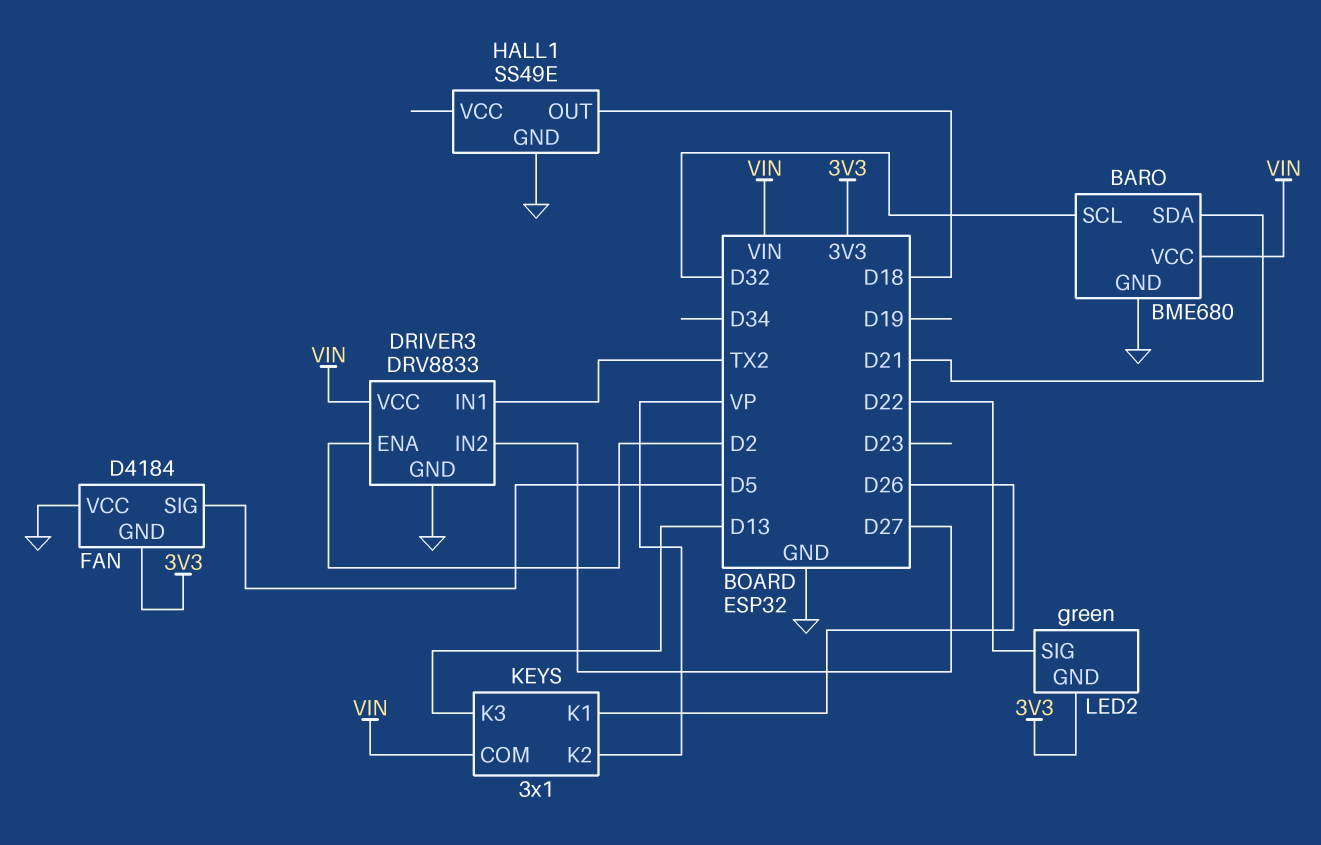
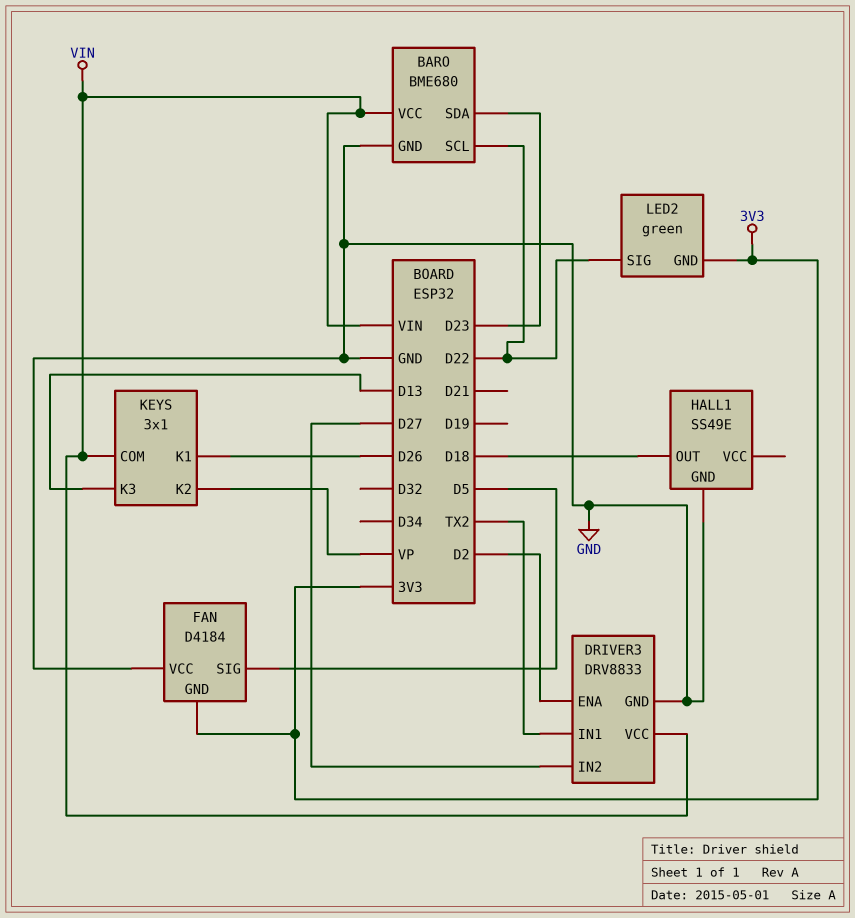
BARO pin SCL: D32 -> D22
BARO pin SDA: D21 -> D23

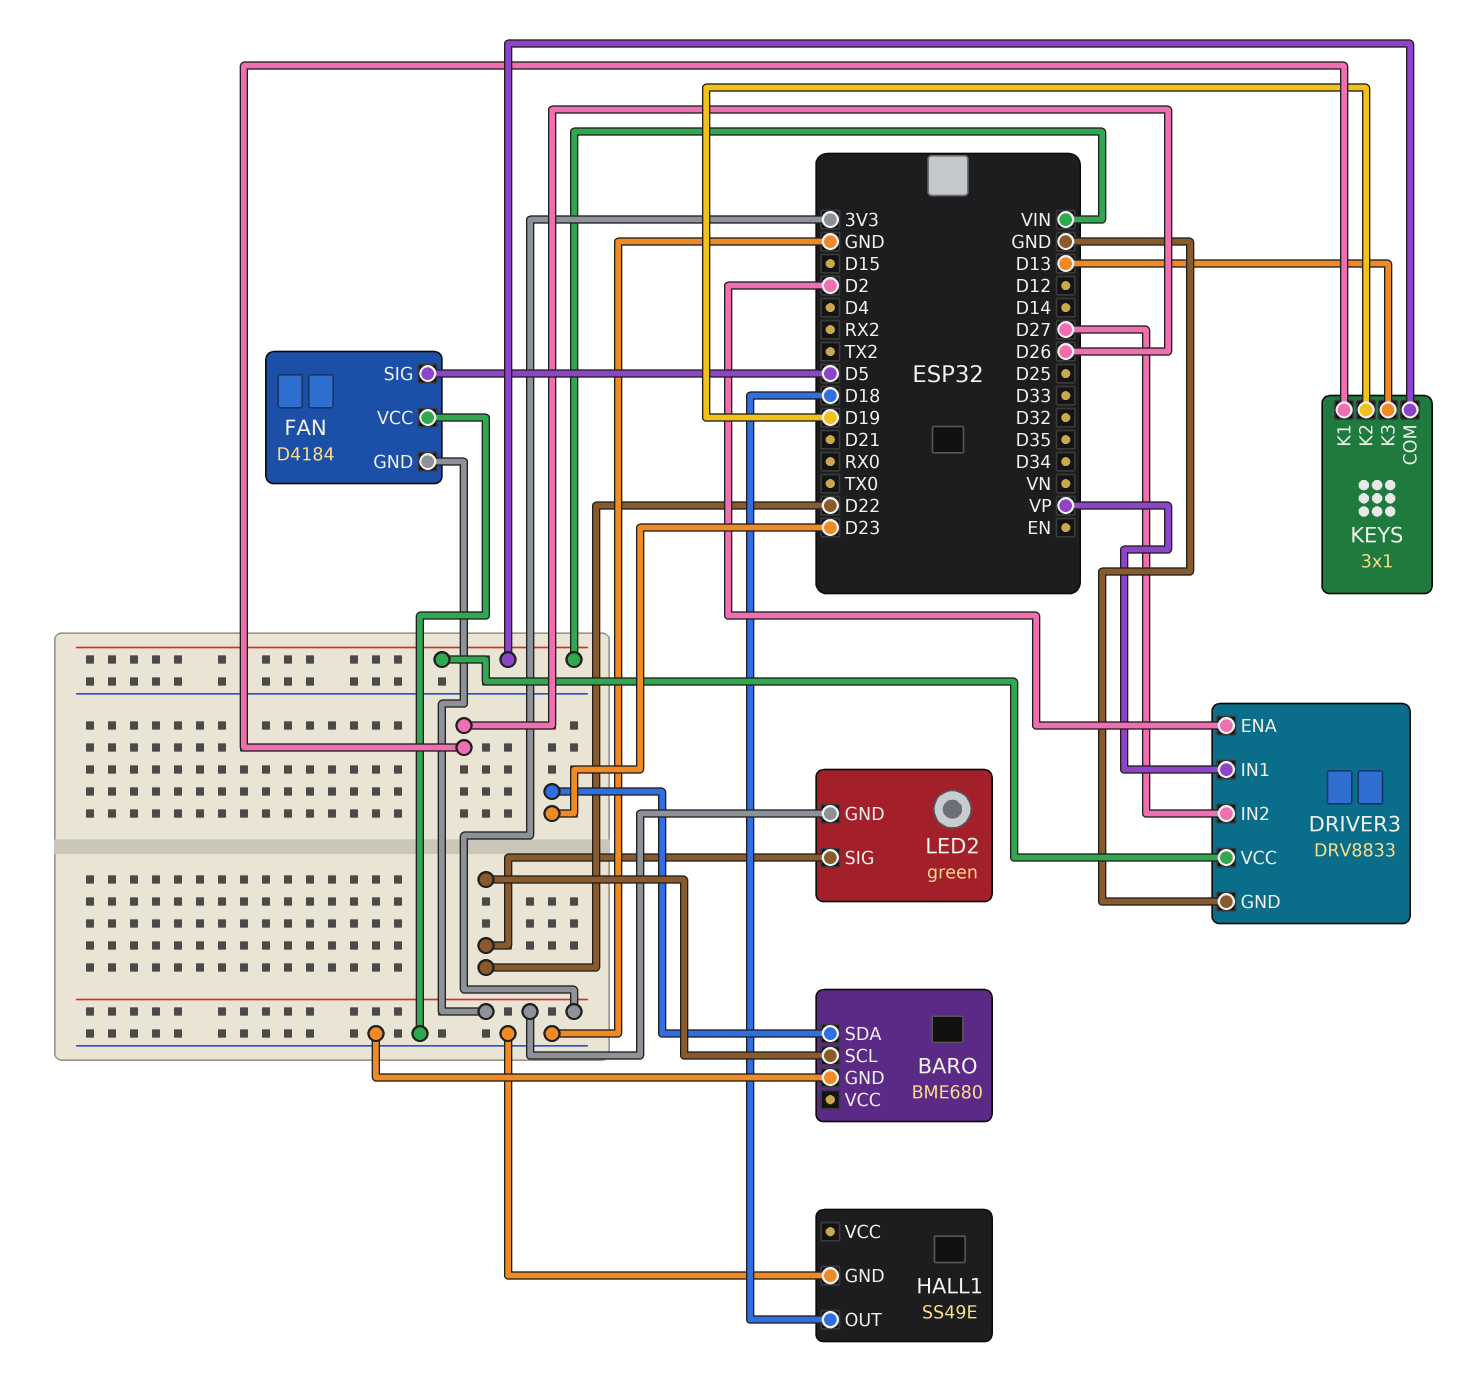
BARO pin VCC: VIN -> none
DRIVER3 pin IN1: TX2 -> VP
KEYS pin K2: VP -> D19

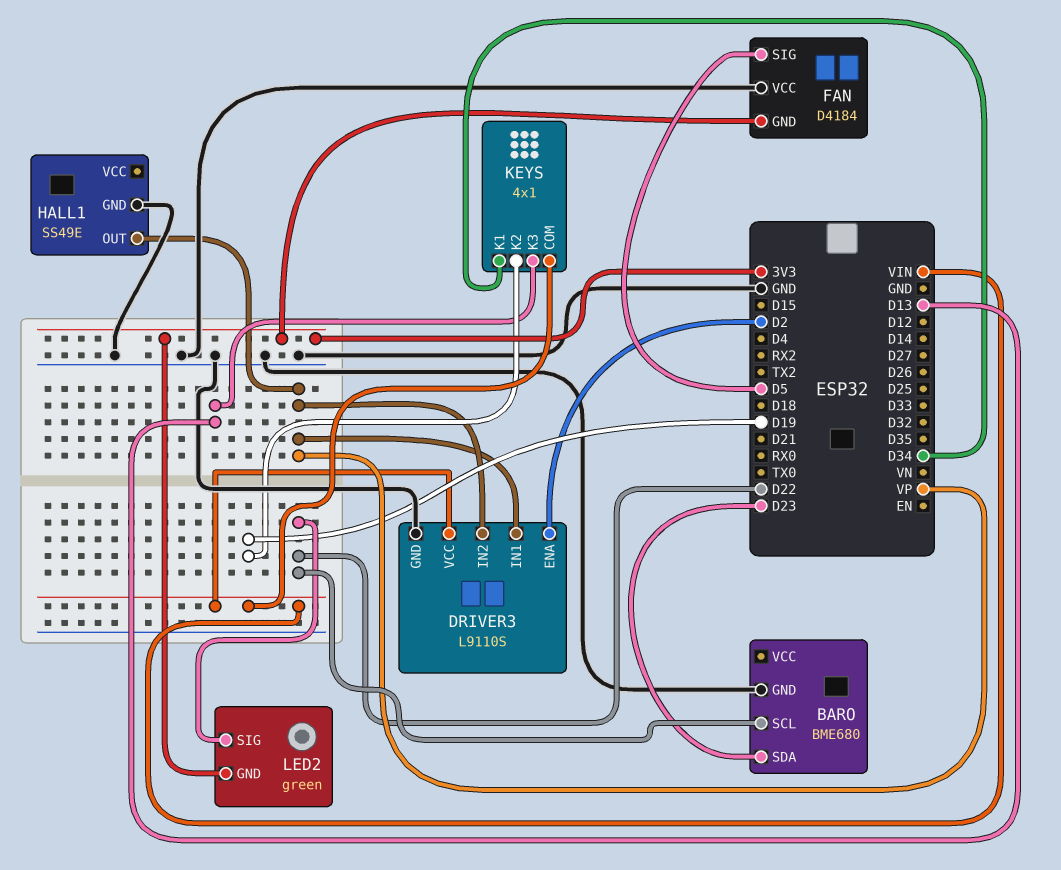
DRIVER3: DRV8833 -> L9110S
DRIVER3 pin IN2: D27 -> VP
HALL1 pin OUT: D18 -> VP
KEYS: 3x1 -> 4x1
KEYS pin K1: D26 -> D34

